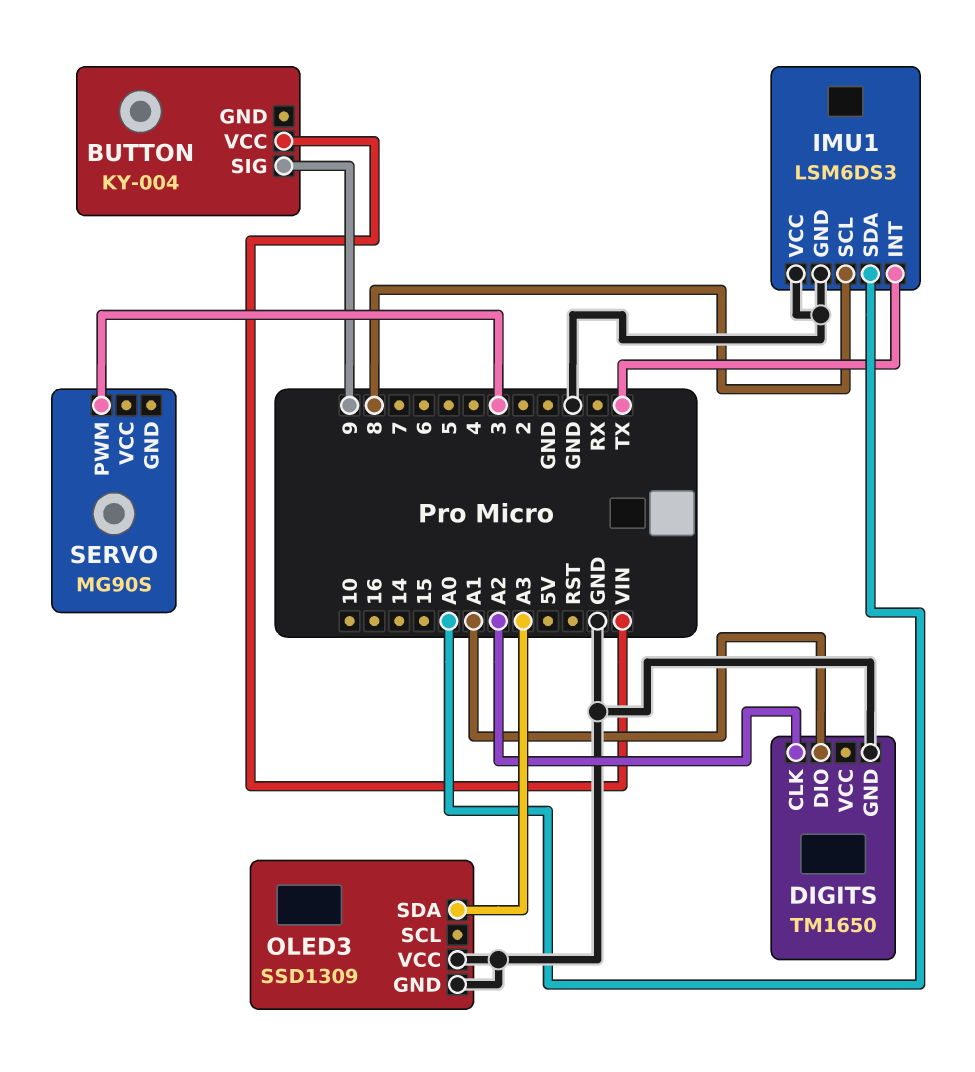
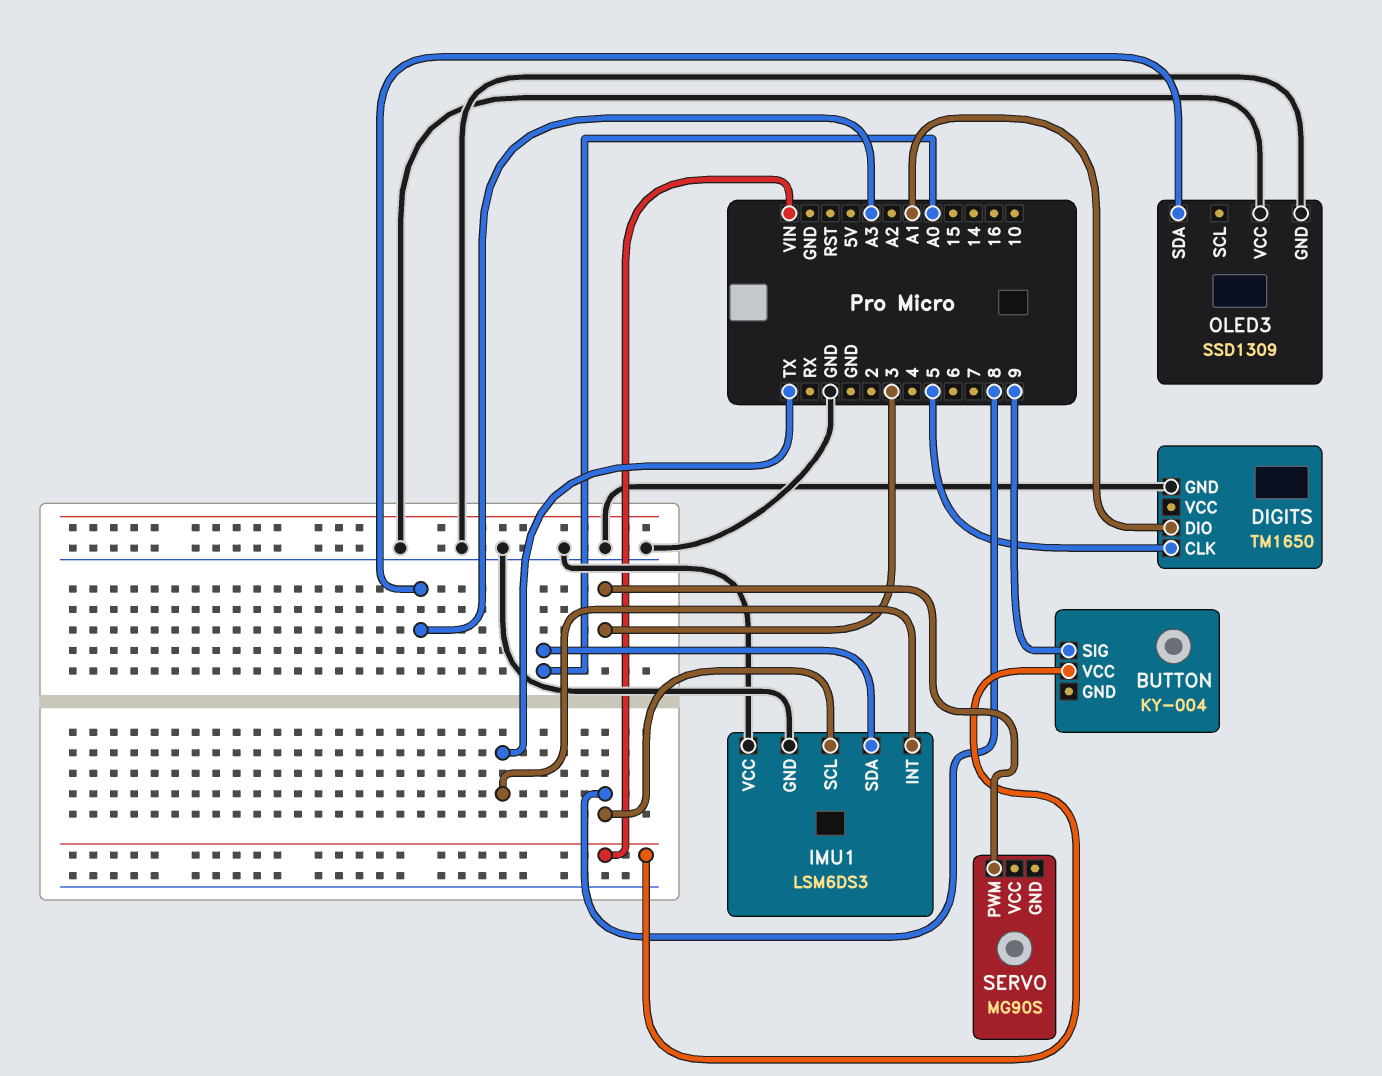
DIGITS pin CLK: A2 -> 5

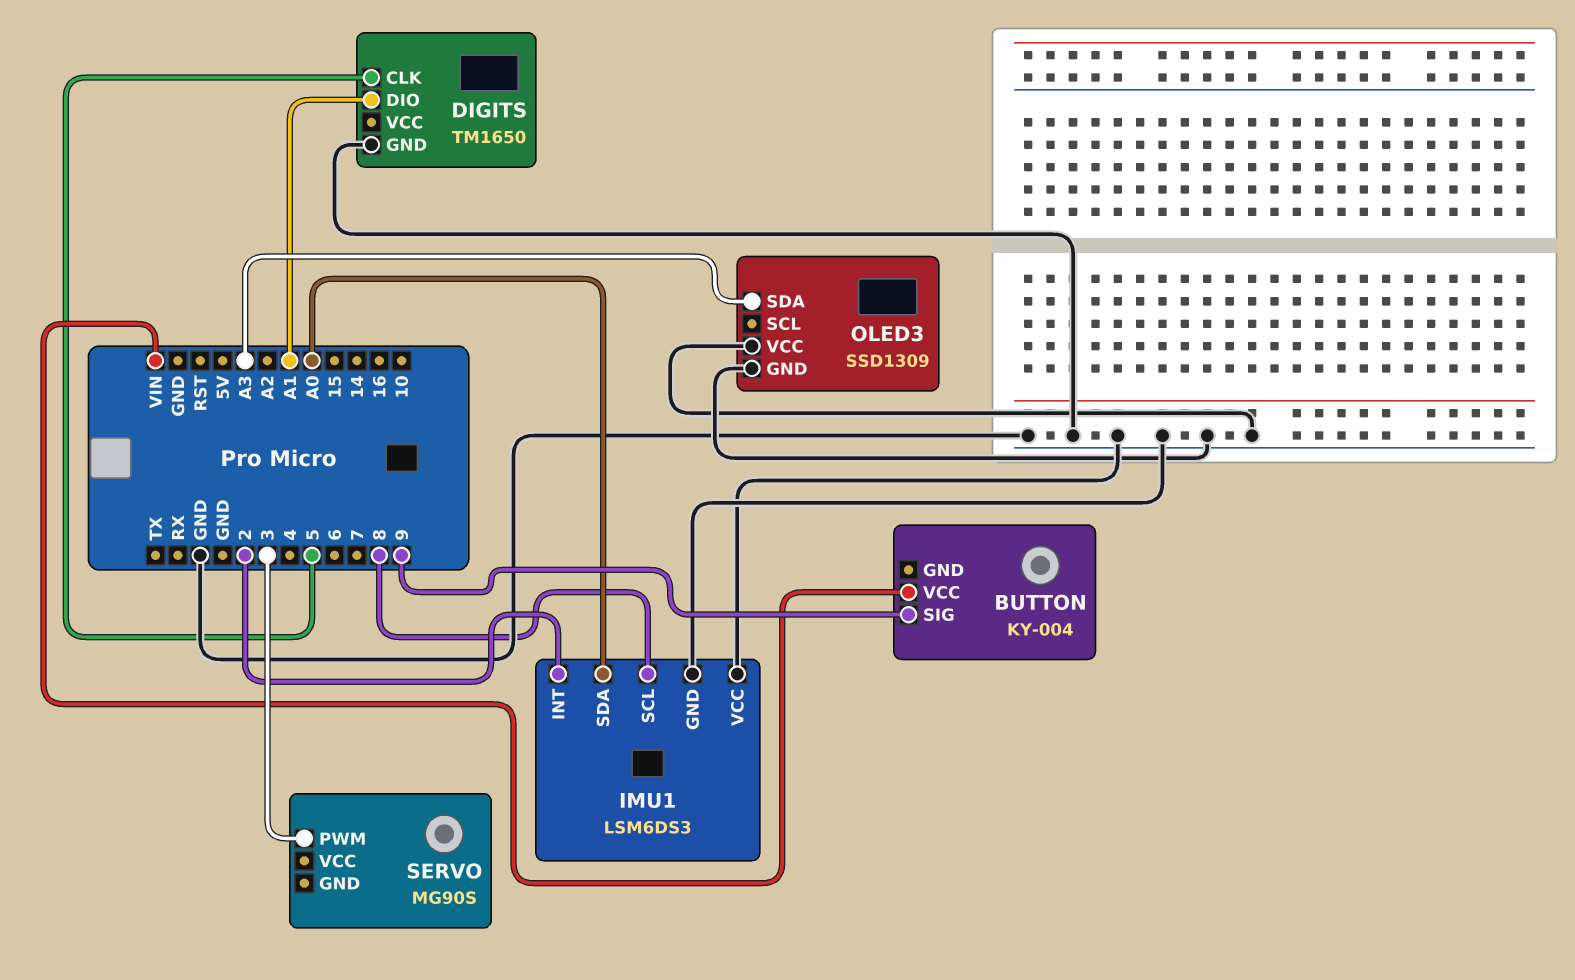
IMU1 pin INT: TX -> 2

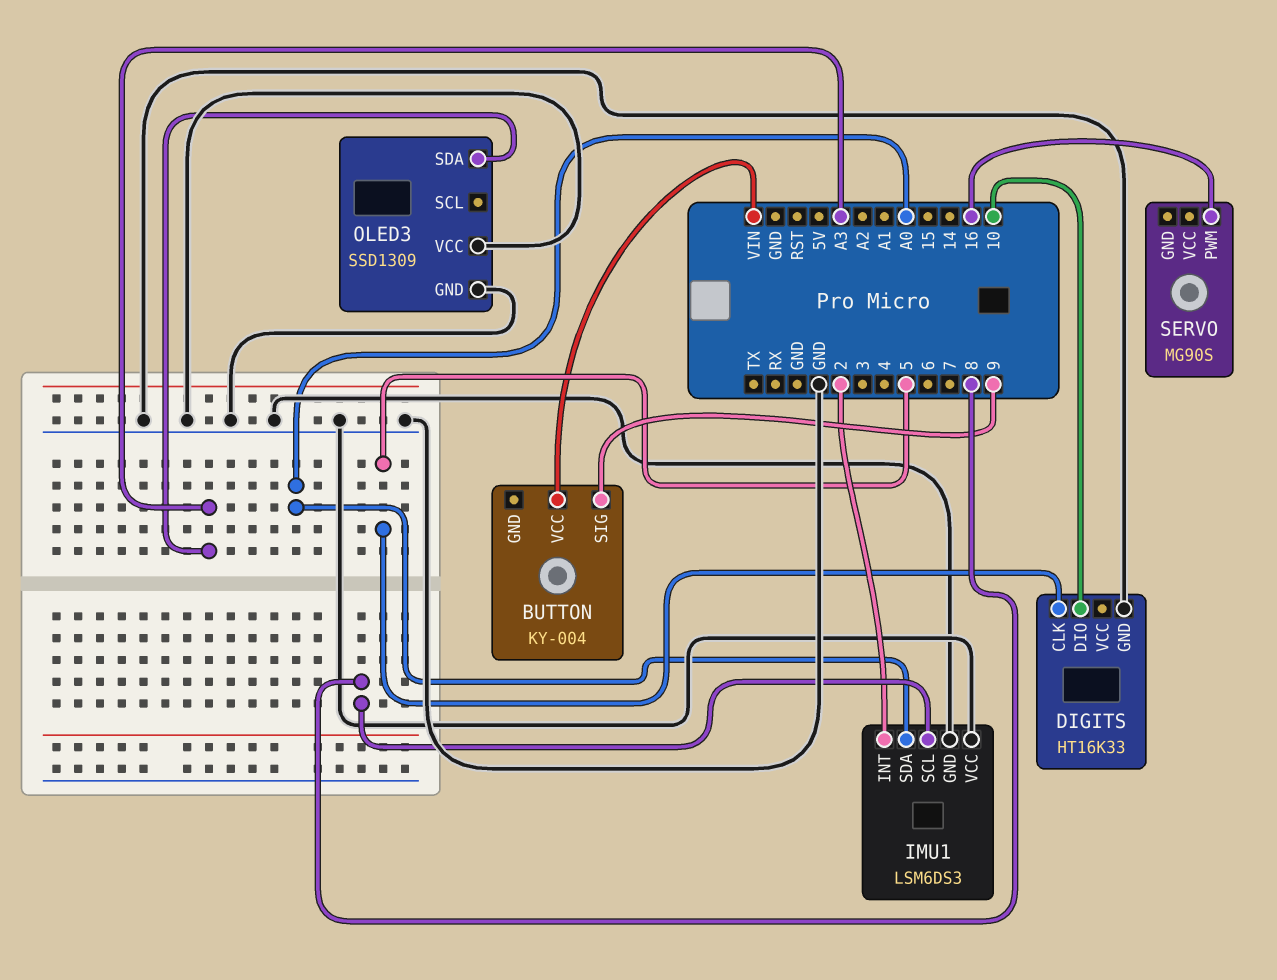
DIGITS: TM1650 -> HT16K33
DIGITS pin DIO: A1 -> 10
SERVO pin PWM: 3 -> 16

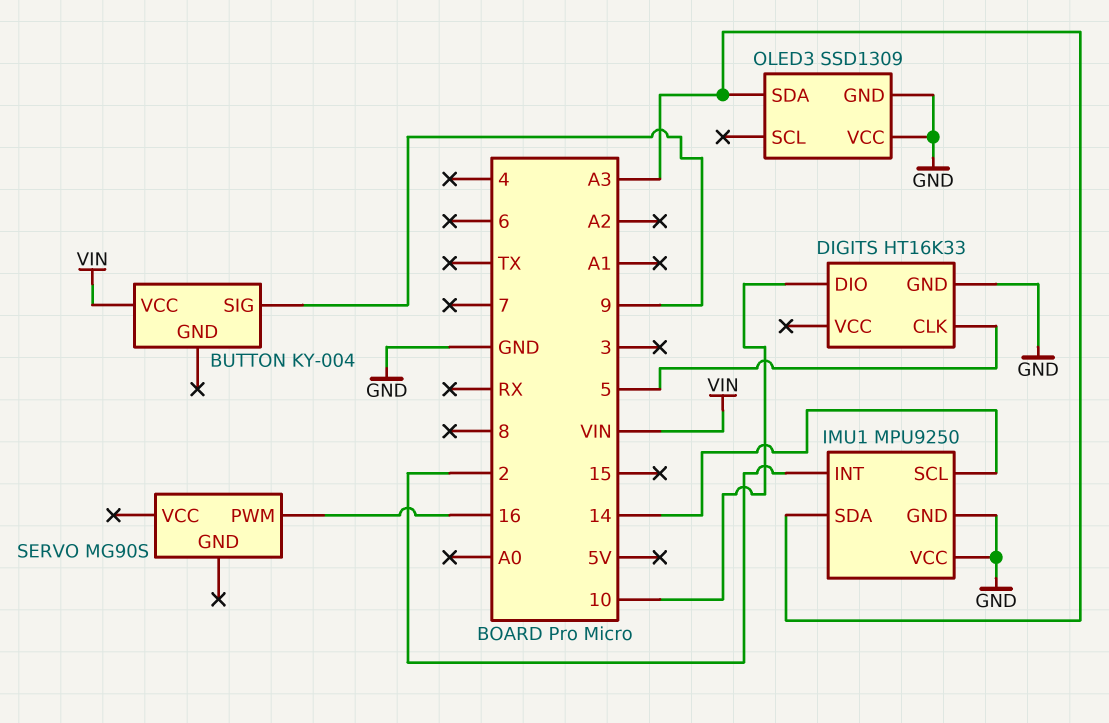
IMU1: LSM6DS3 -> MPU9250
IMU1 pin SCL: 8 -> 14
IMU1 pin SDA: A0 -> A3

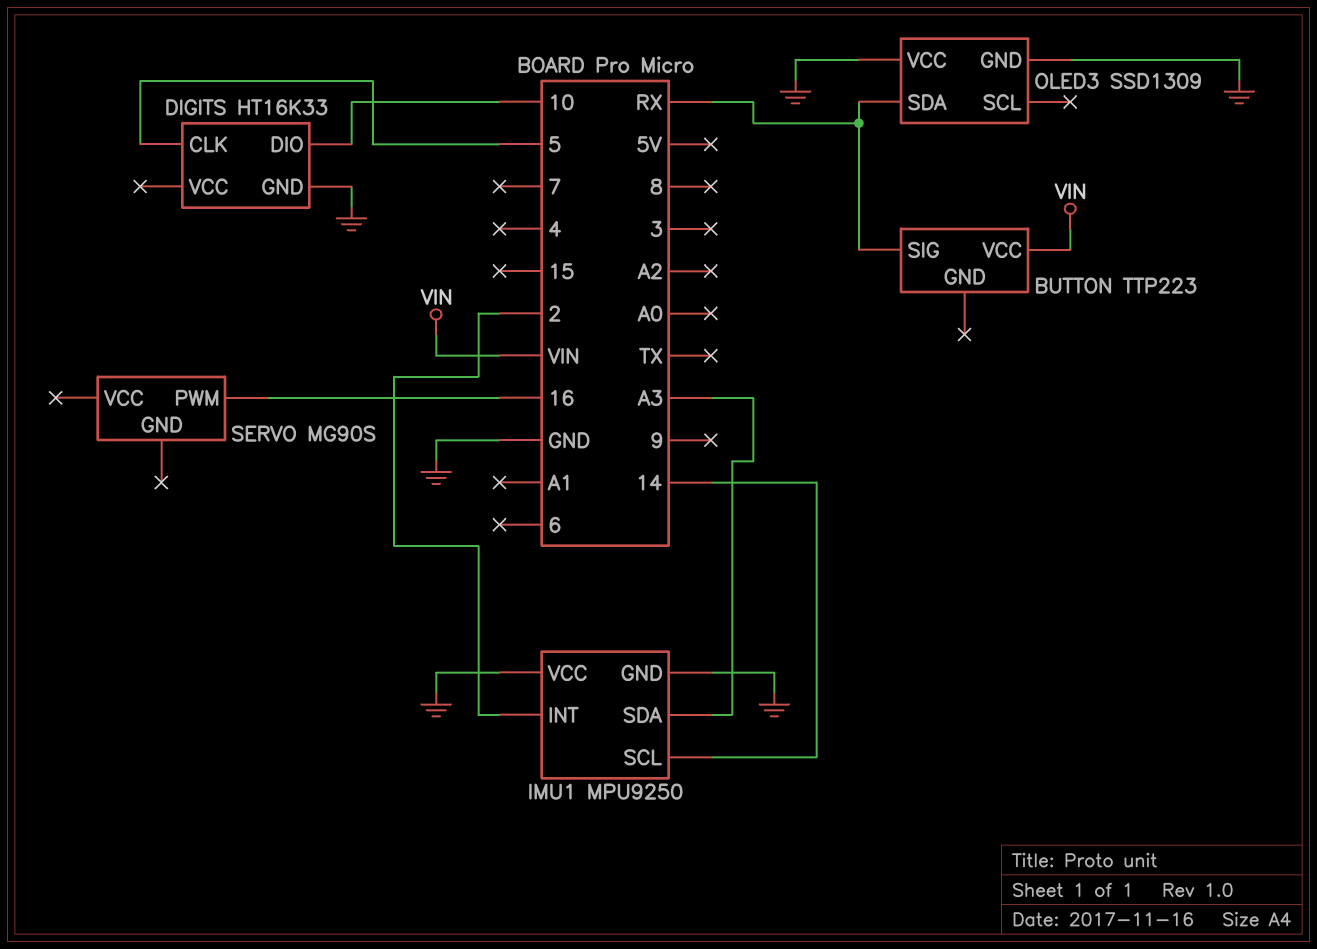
BUTTON: KY-004 -> TTP223
BUTTON pin SIG: 9 -> RX
OLED3 pin SDA: A3 -> RX

